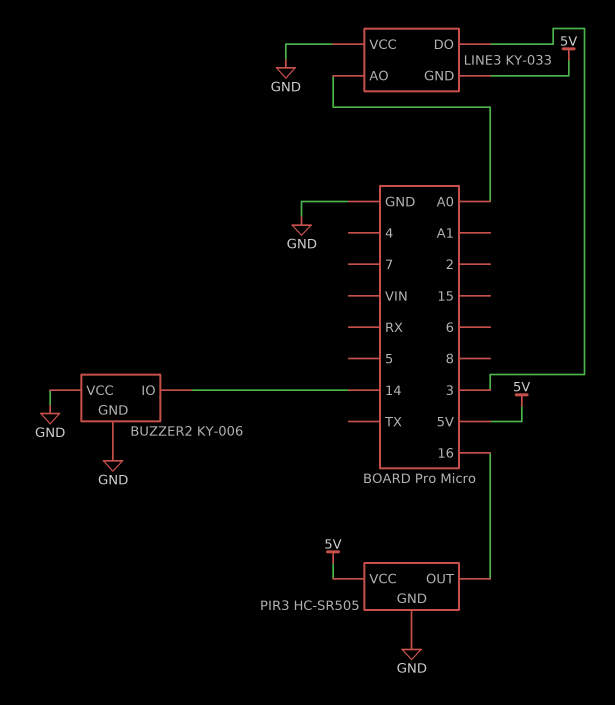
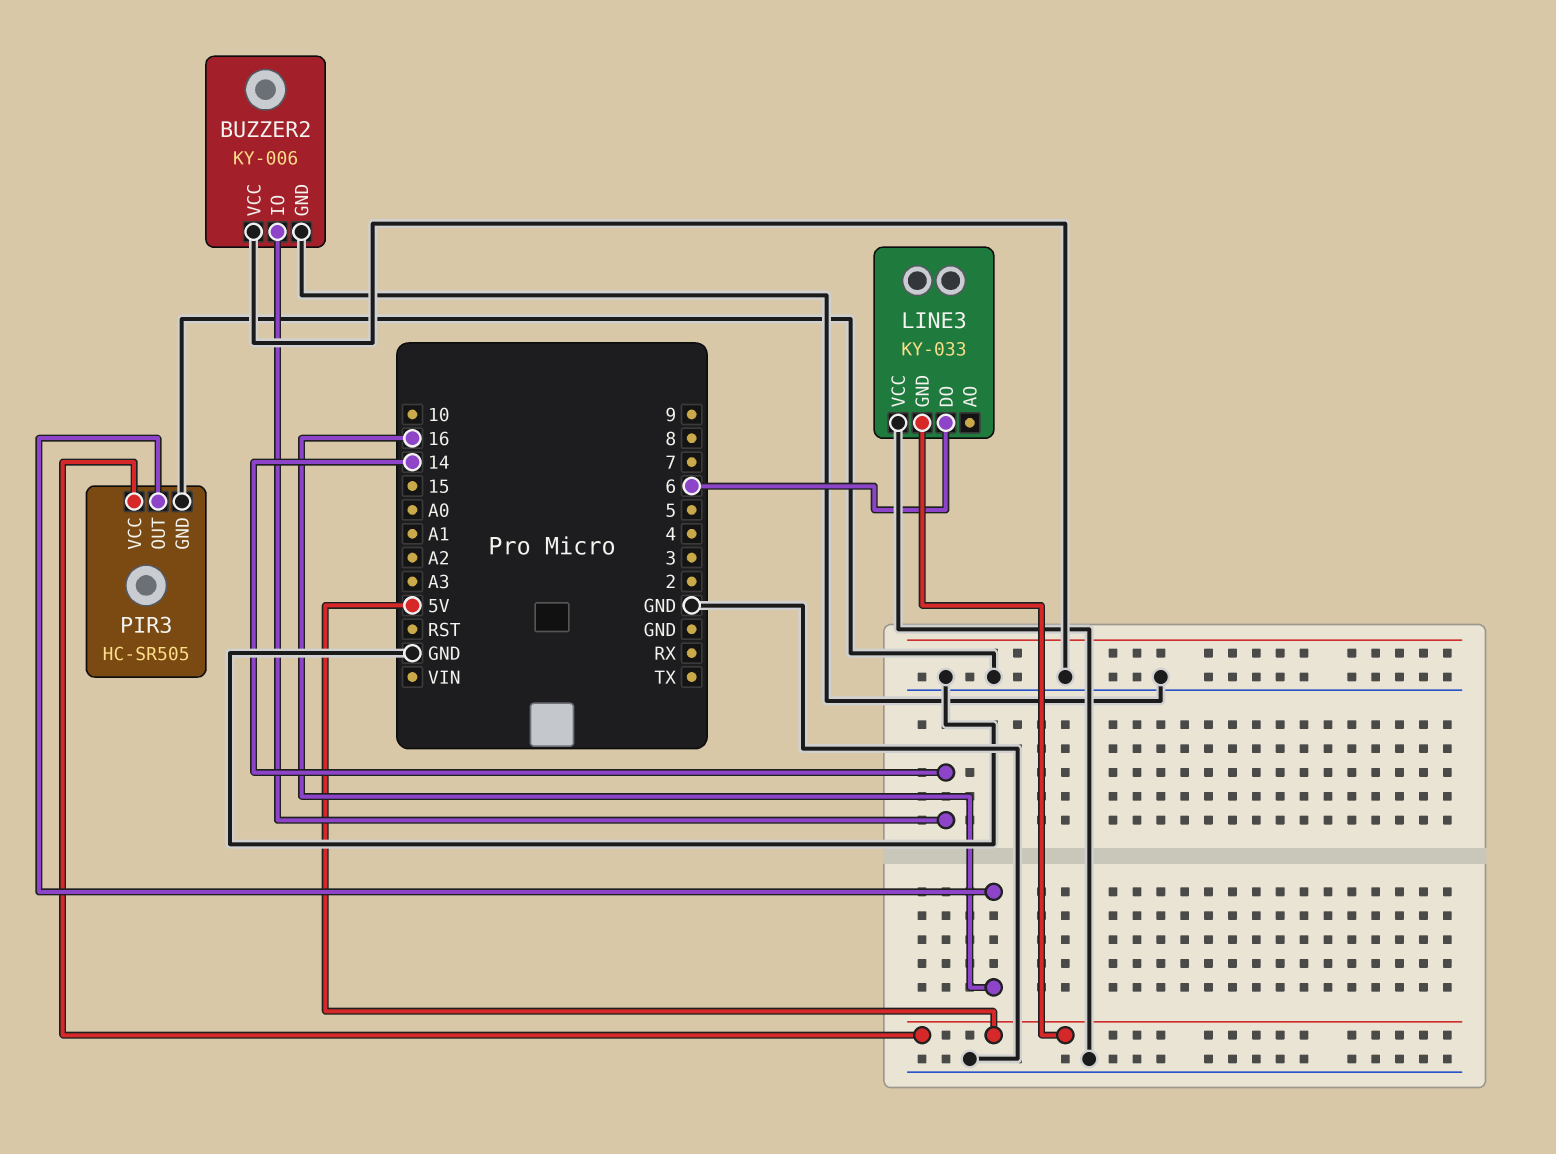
LINE3 pin AO: A0 -> none
LINE3 pin DO: 3 -> 6

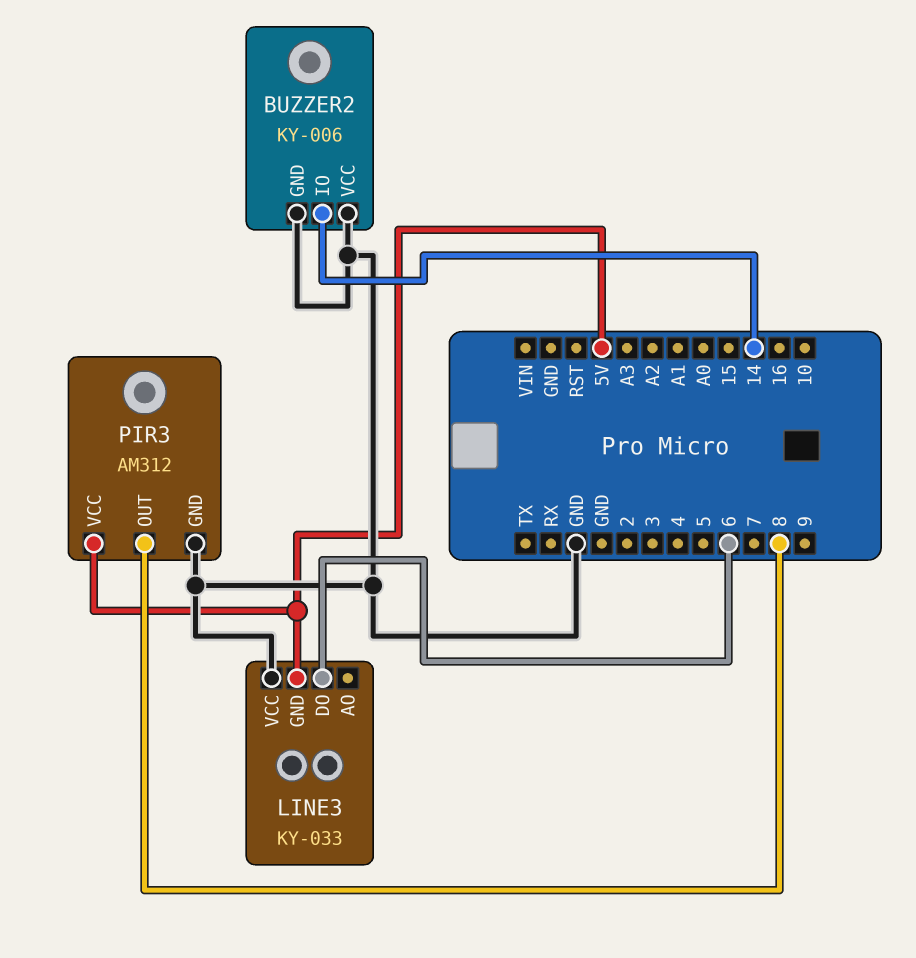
PIR3: HC-SR505 -> AM312
PIR3 pin OUT: 16 -> 8

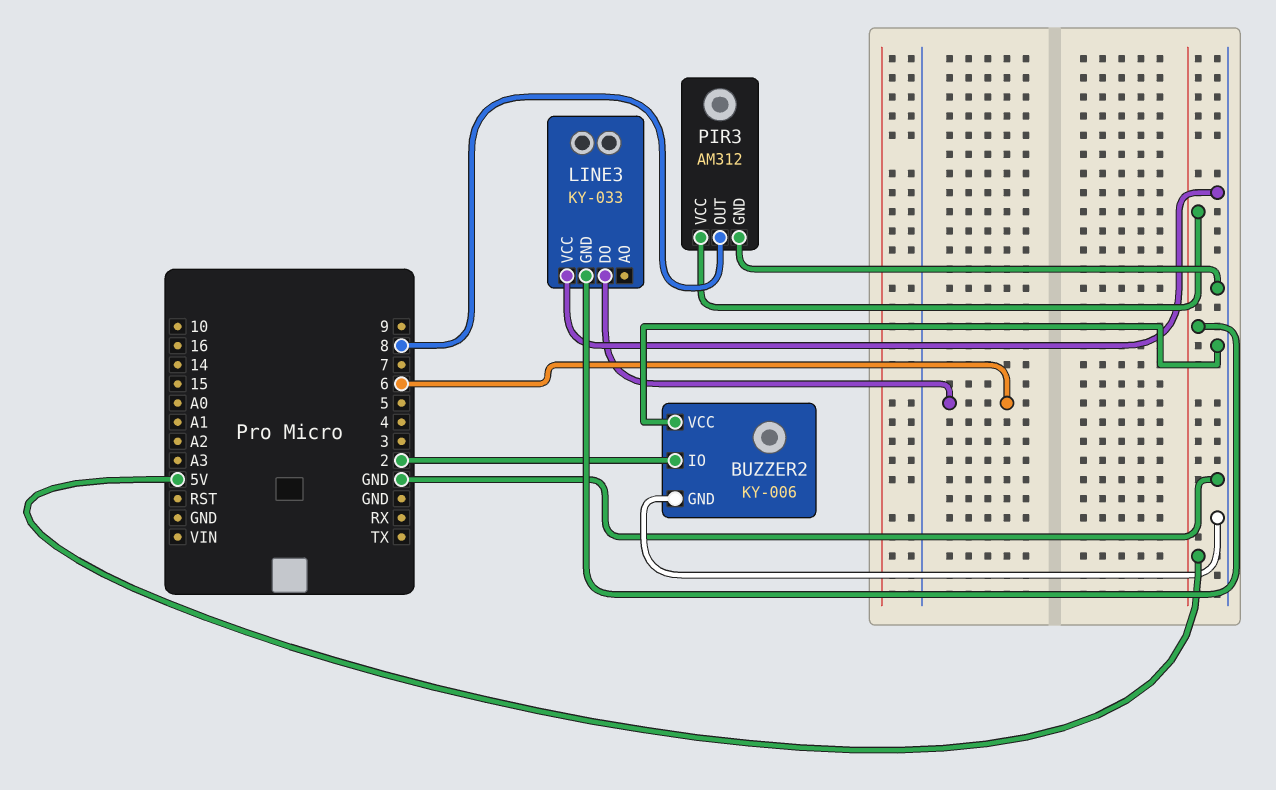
BUZZER2 pin IO: 14 -> 2

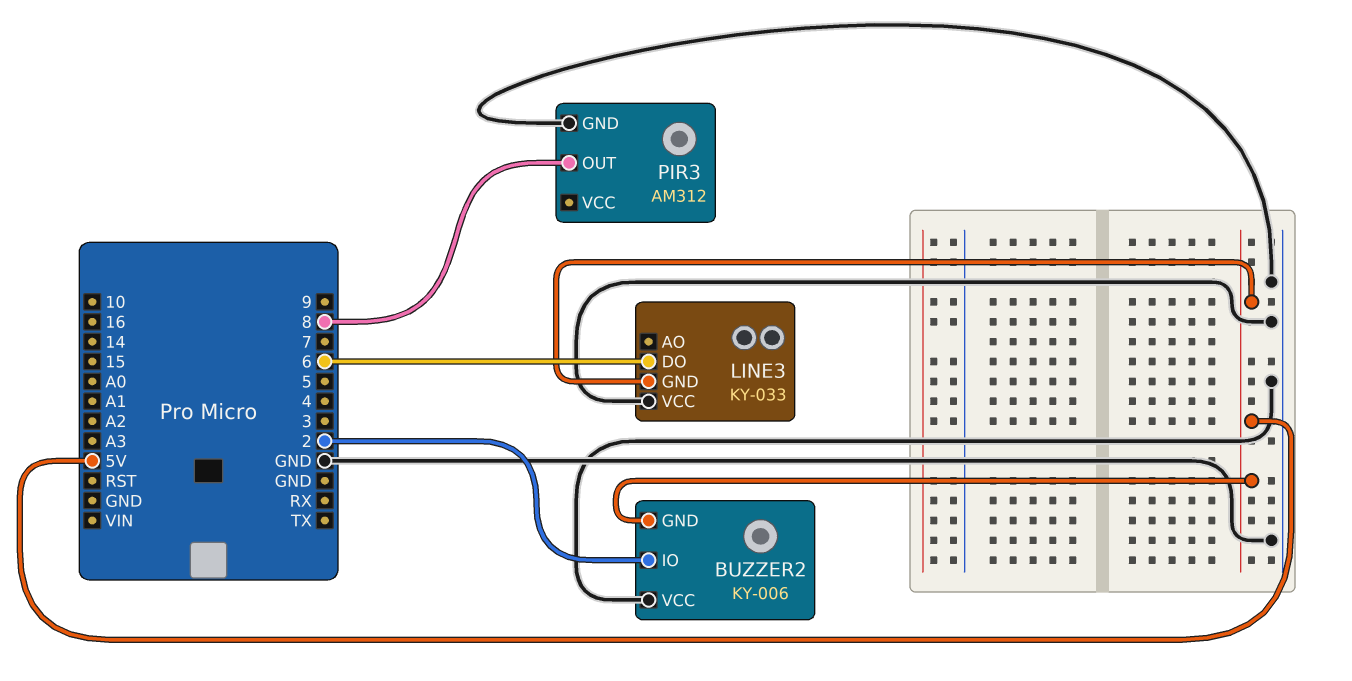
BUZZER2 pin GND: GND -> 5V
PIR3 pin VCC: 5V -> none

